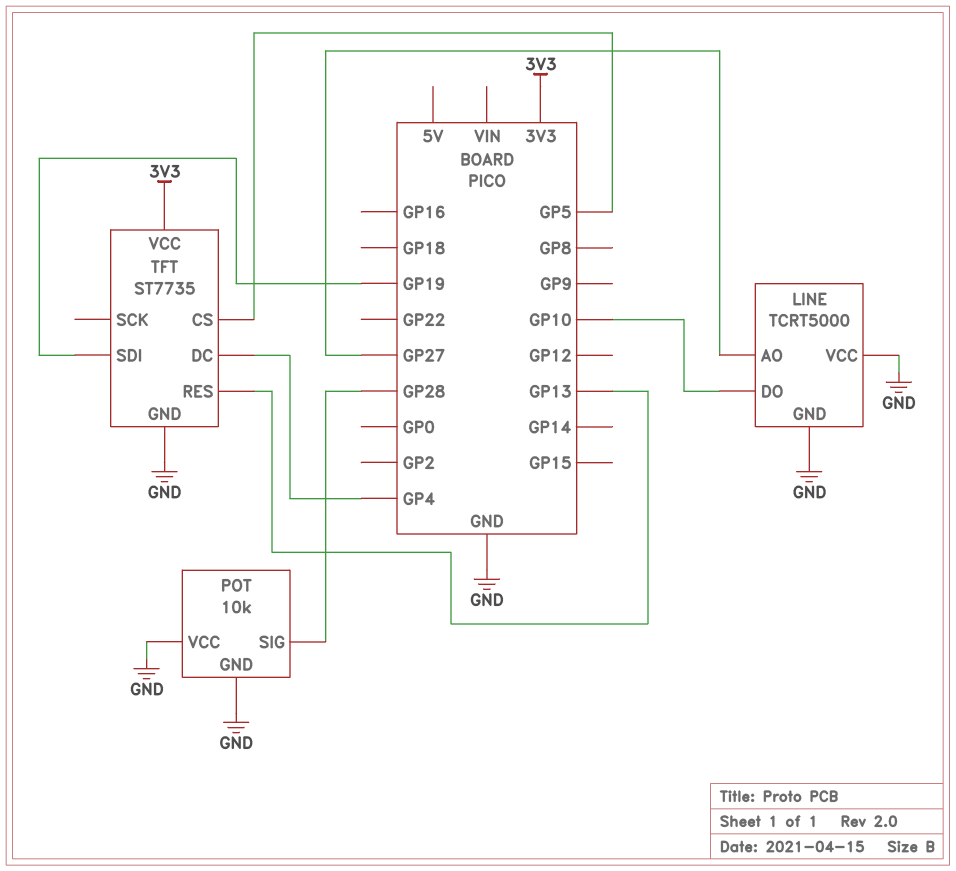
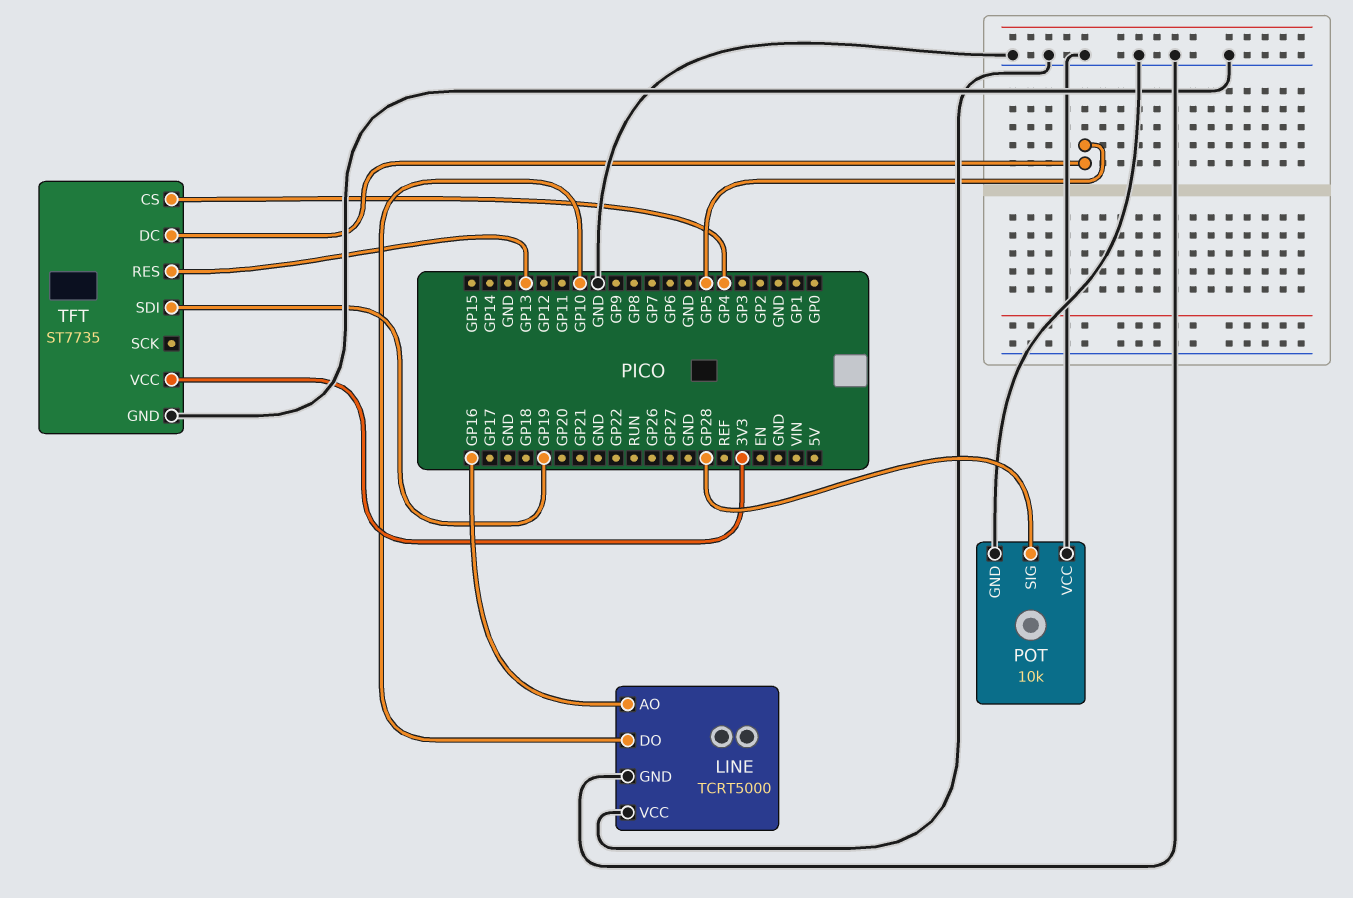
LINE pin AO: GP27 -> GP16
TFT pin CS: GP5 -> GP4
TFT pin DC: GP4 -> GP5

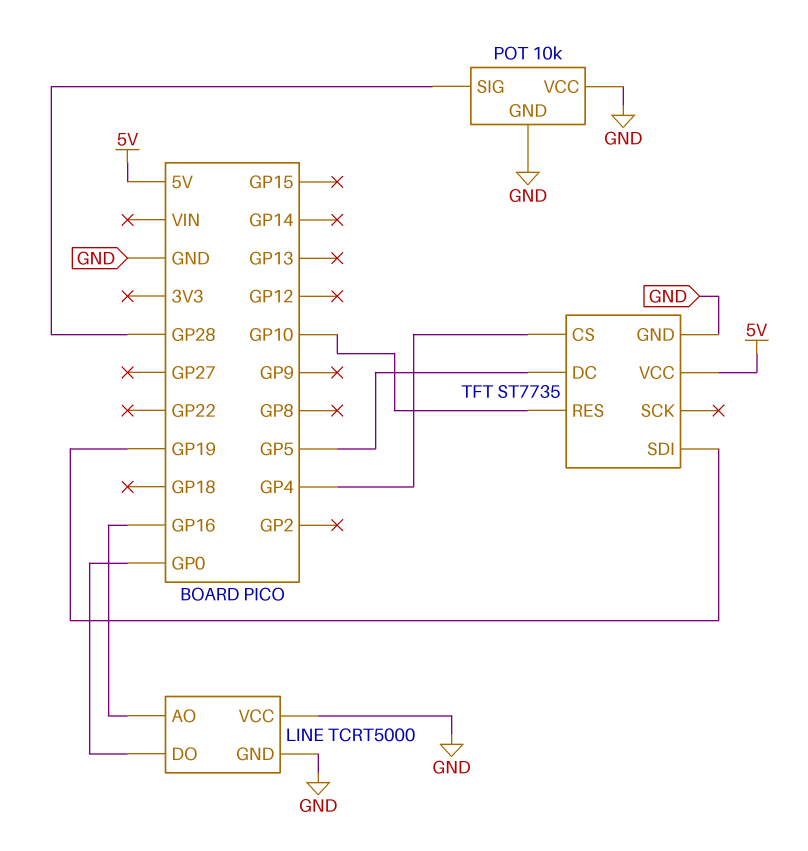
LINE pin DO: GP10 -> GP0
TFT pin RES: GP13 -> GP10
TFT pin VCC: 3V3 -> 5V

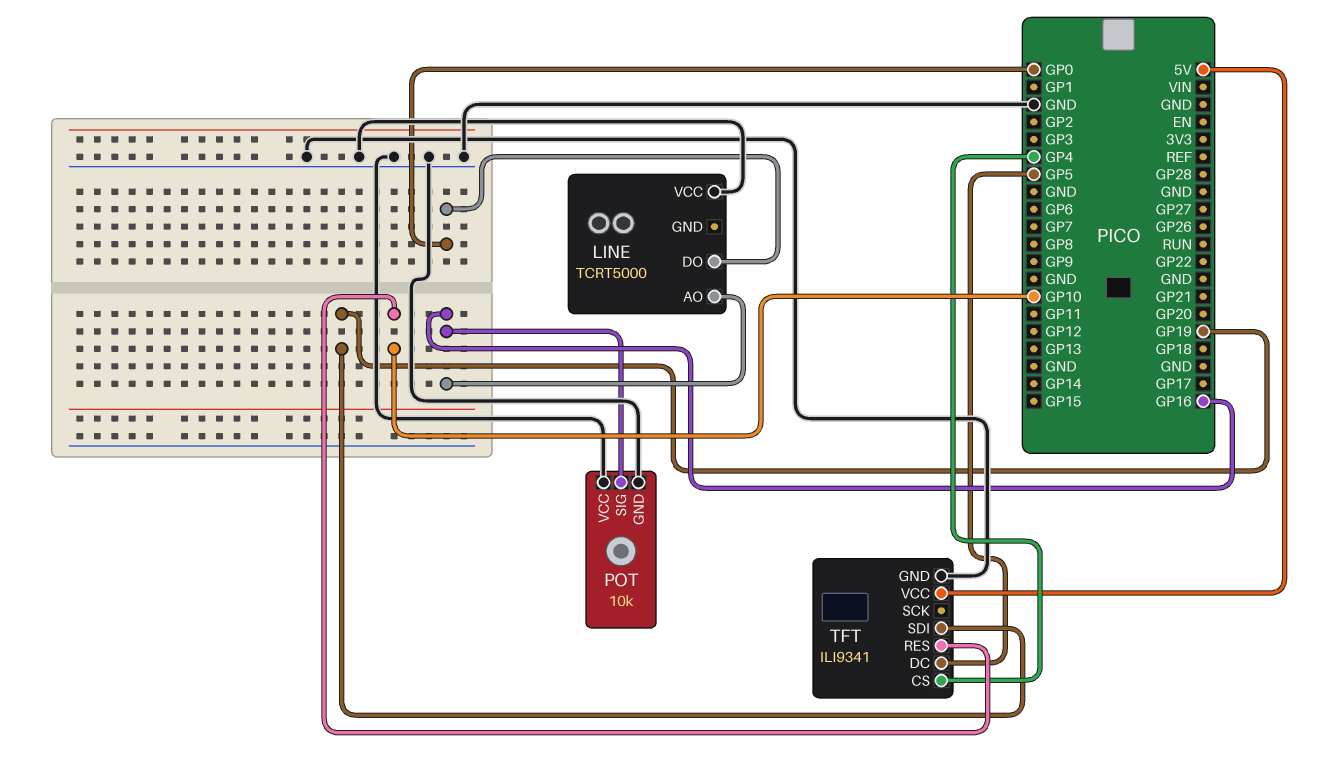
LINE pin GND: GND -> none
POT pin SIG: GP28 -> GP16
TFT: ST7735 -> ILI9341

